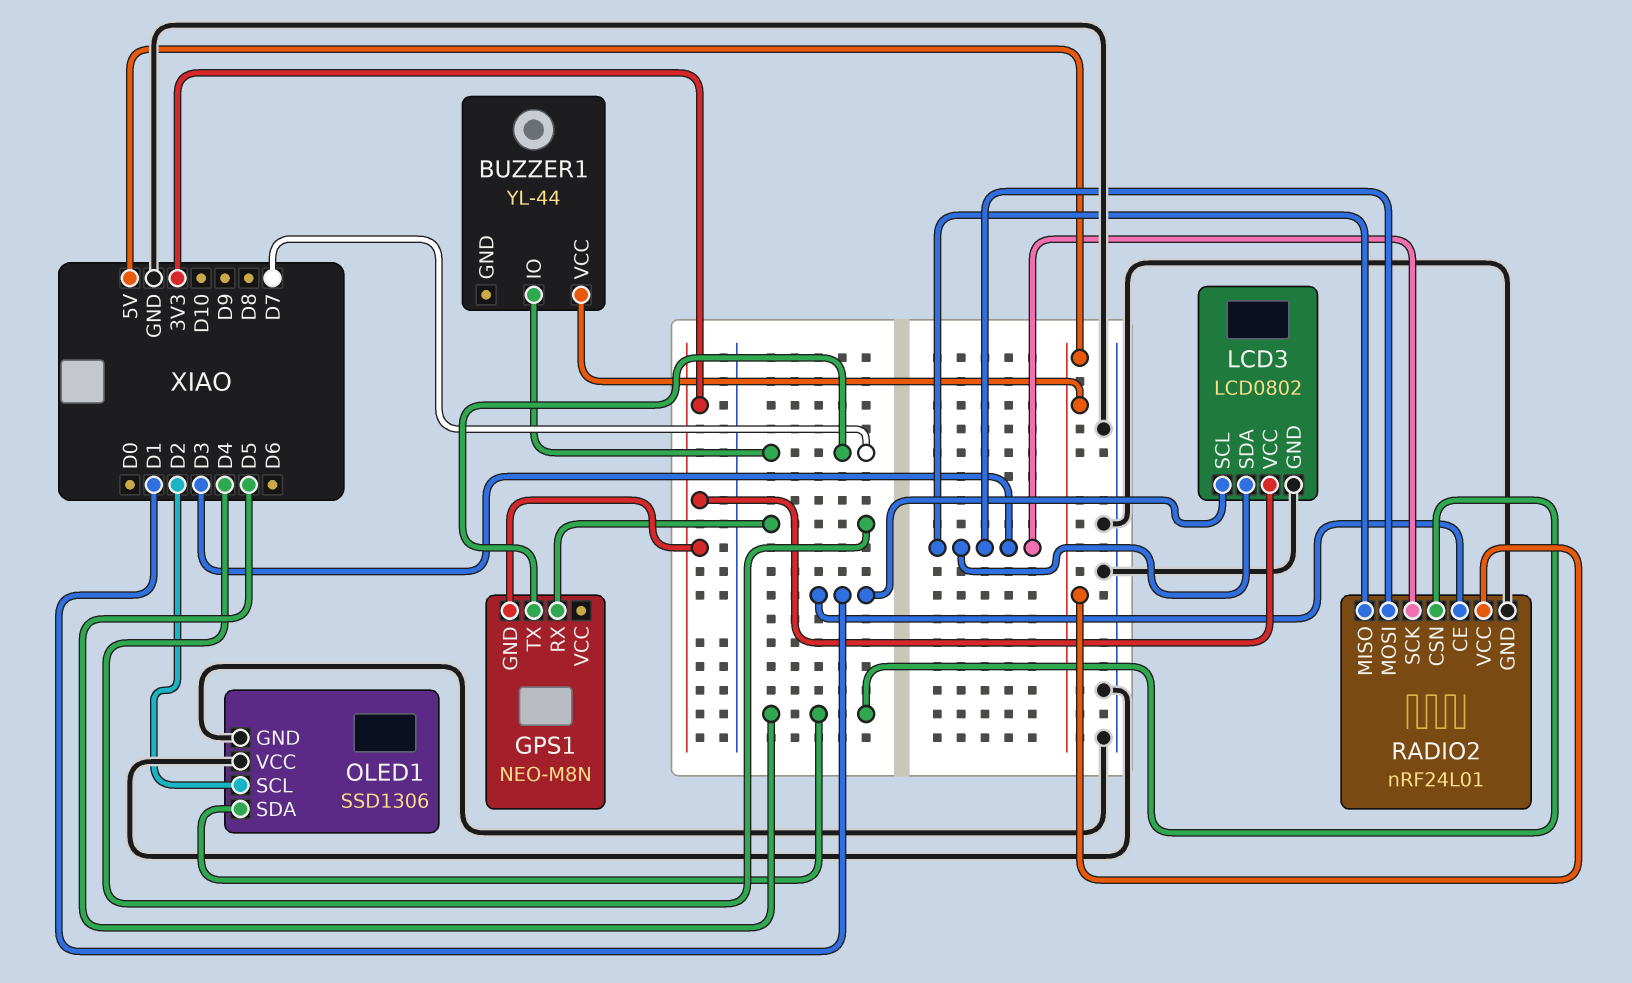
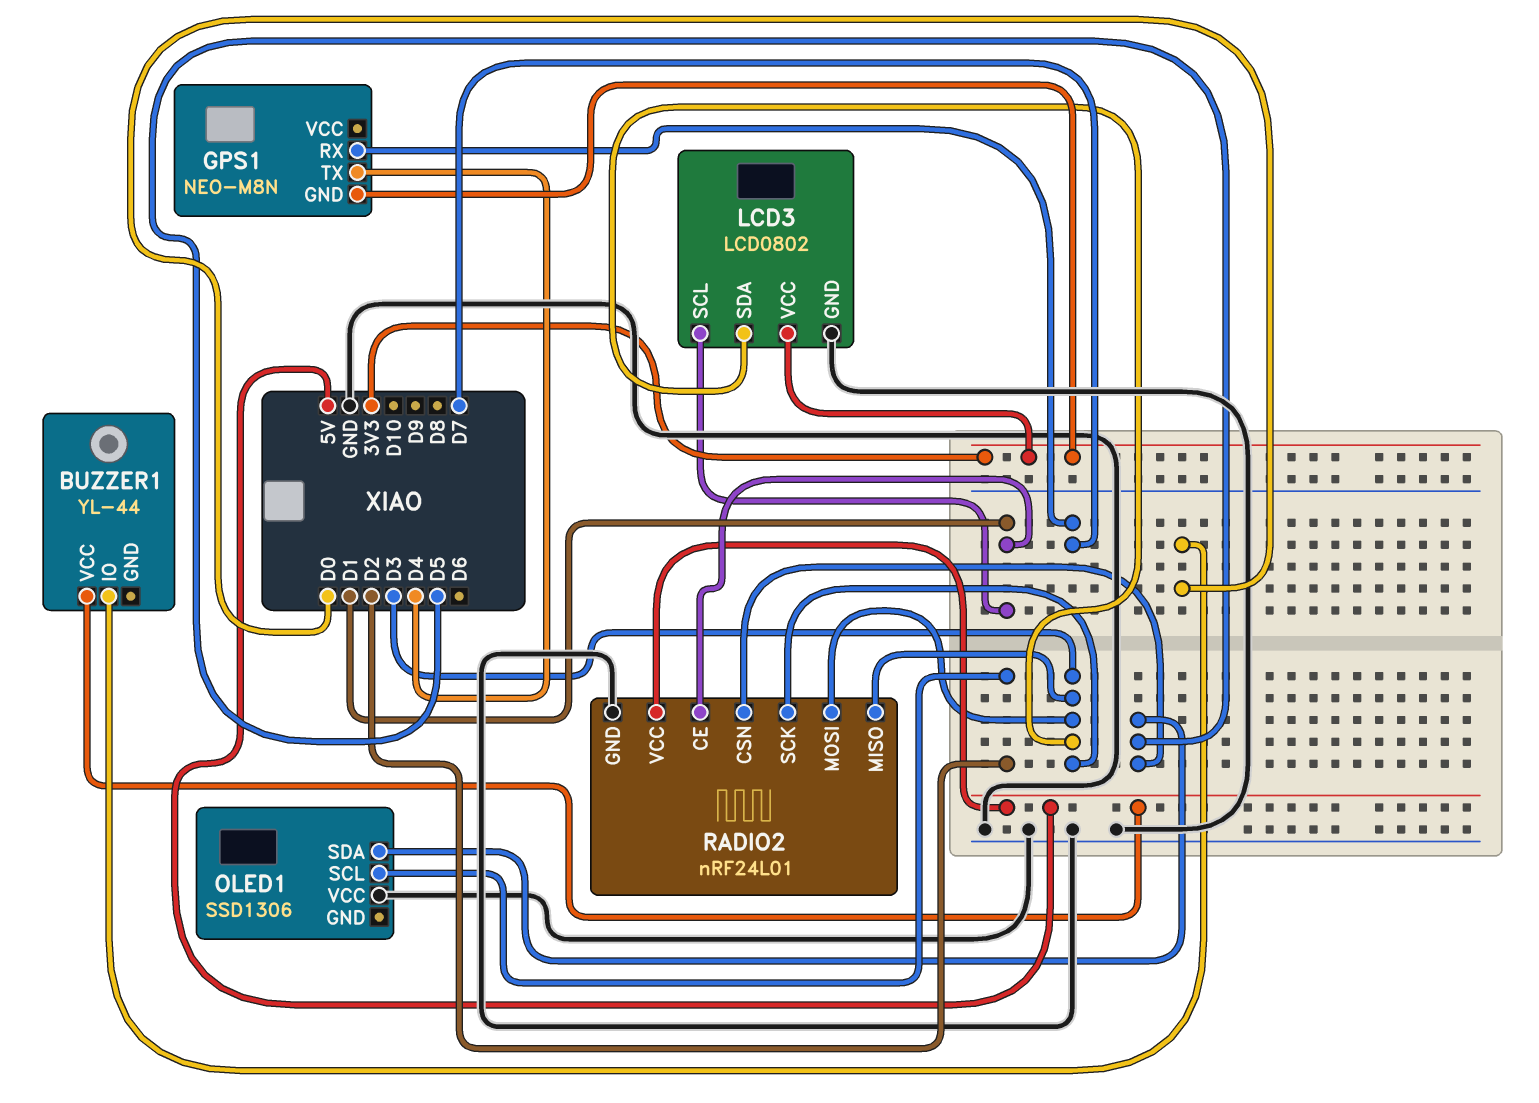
BUZZER1 pin IO: D7 -> D0
GPS1 pin RX: D4 -> D7
GPS1 pin TX: D7 -> D4
OLED1 pin GND: GND -> none

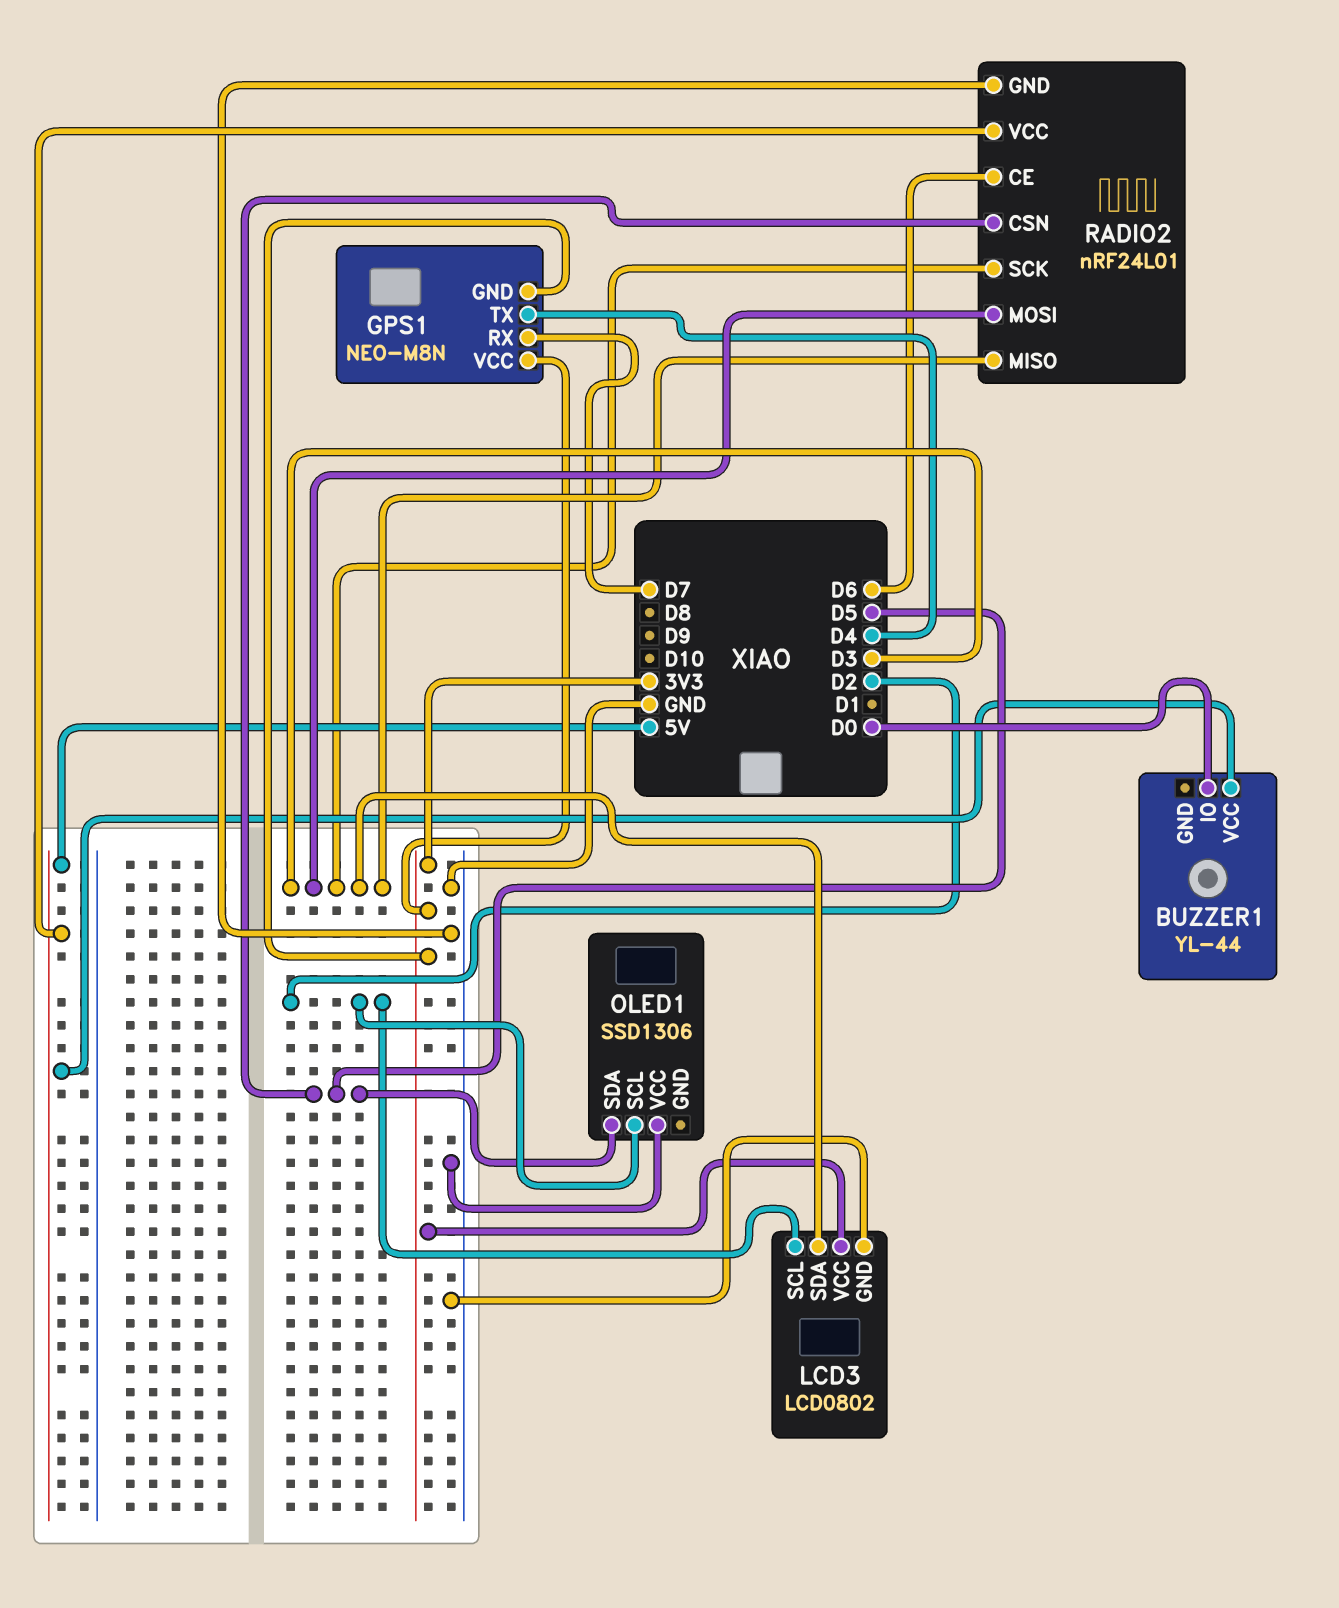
GPS1 pin VCC: none -> 3V3
LCD3 pin SCL: D1 -> D2
RADIO2 pin CE: D1 -> D6

